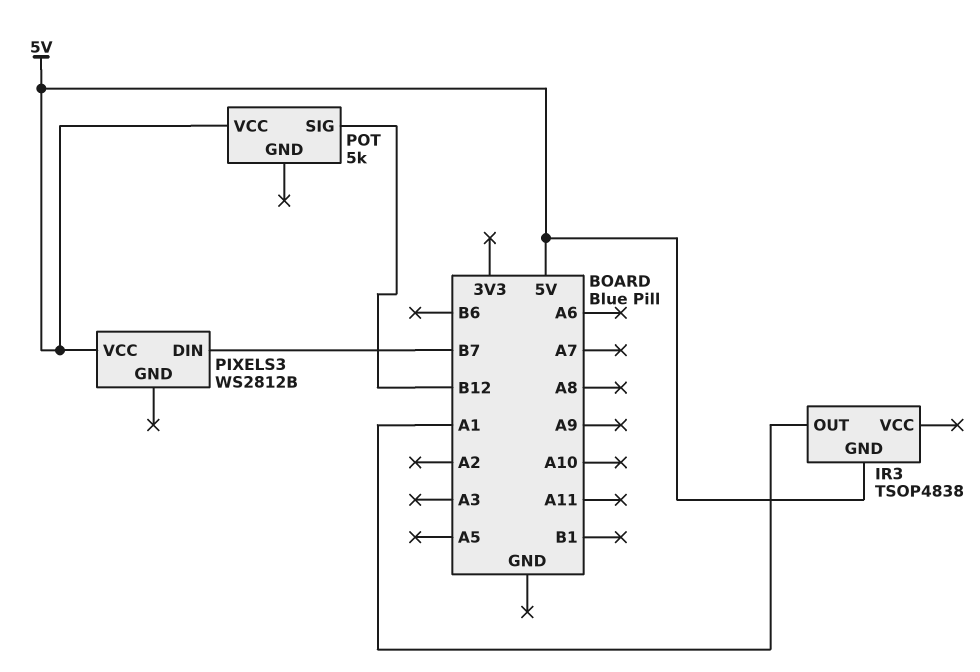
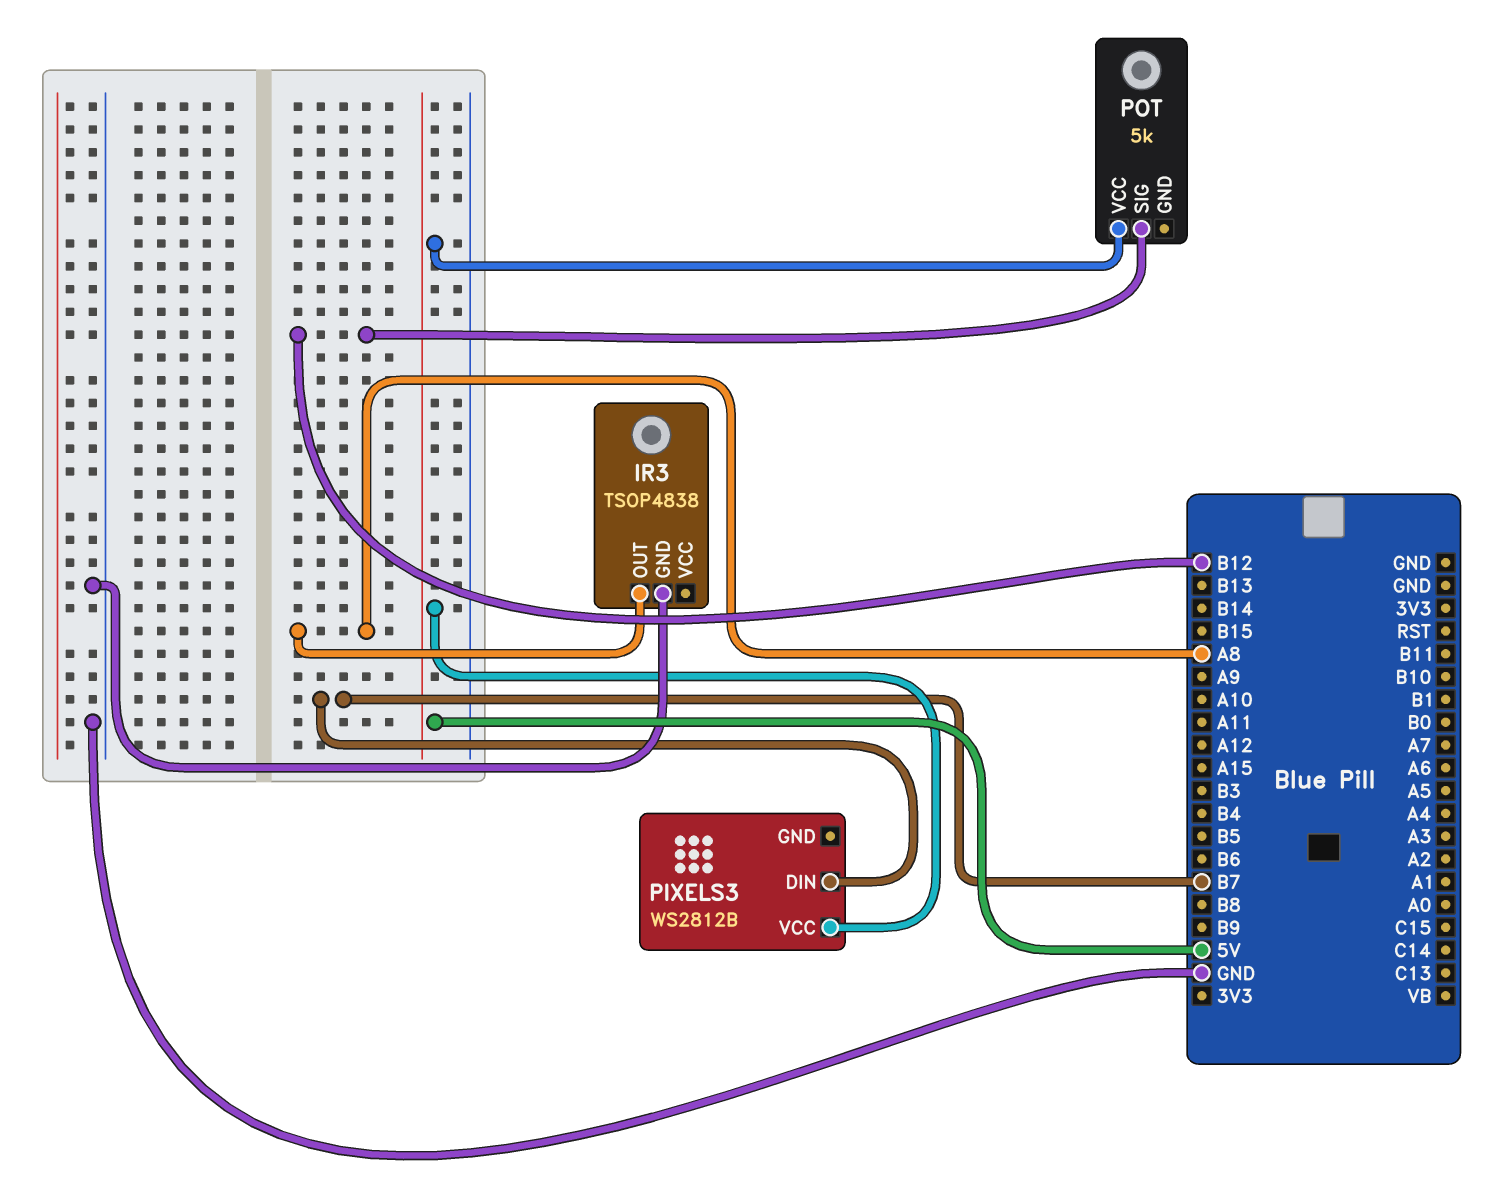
IR3 pin GND: 5V -> GND
IR3 pin OUT: A1 -> A8

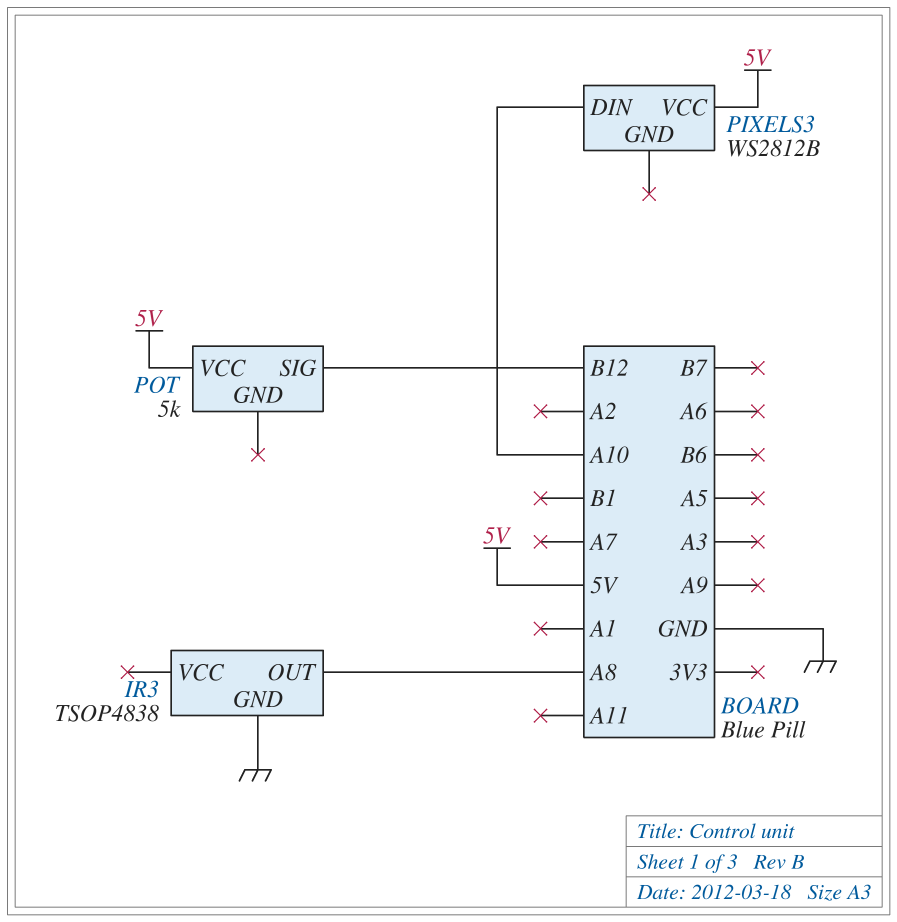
PIXELS3 pin DIN: B7 -> A10

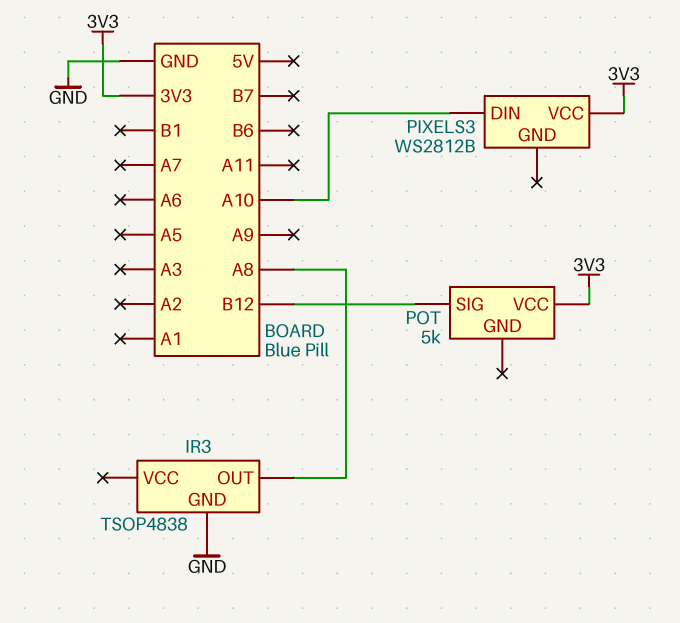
PIXELS3 pin VCC: 5V -> 3V3
POT pin VCC: 5V -> 3V3

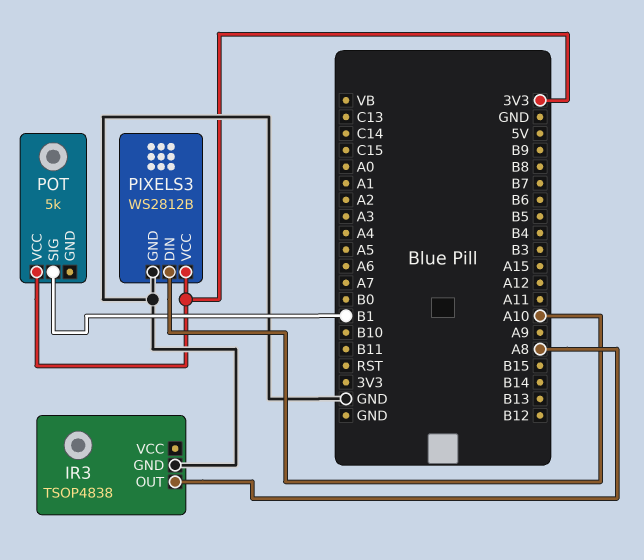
PIXELS3 pin GND: none -> GND
POT pin SIG: B12 -> B1

